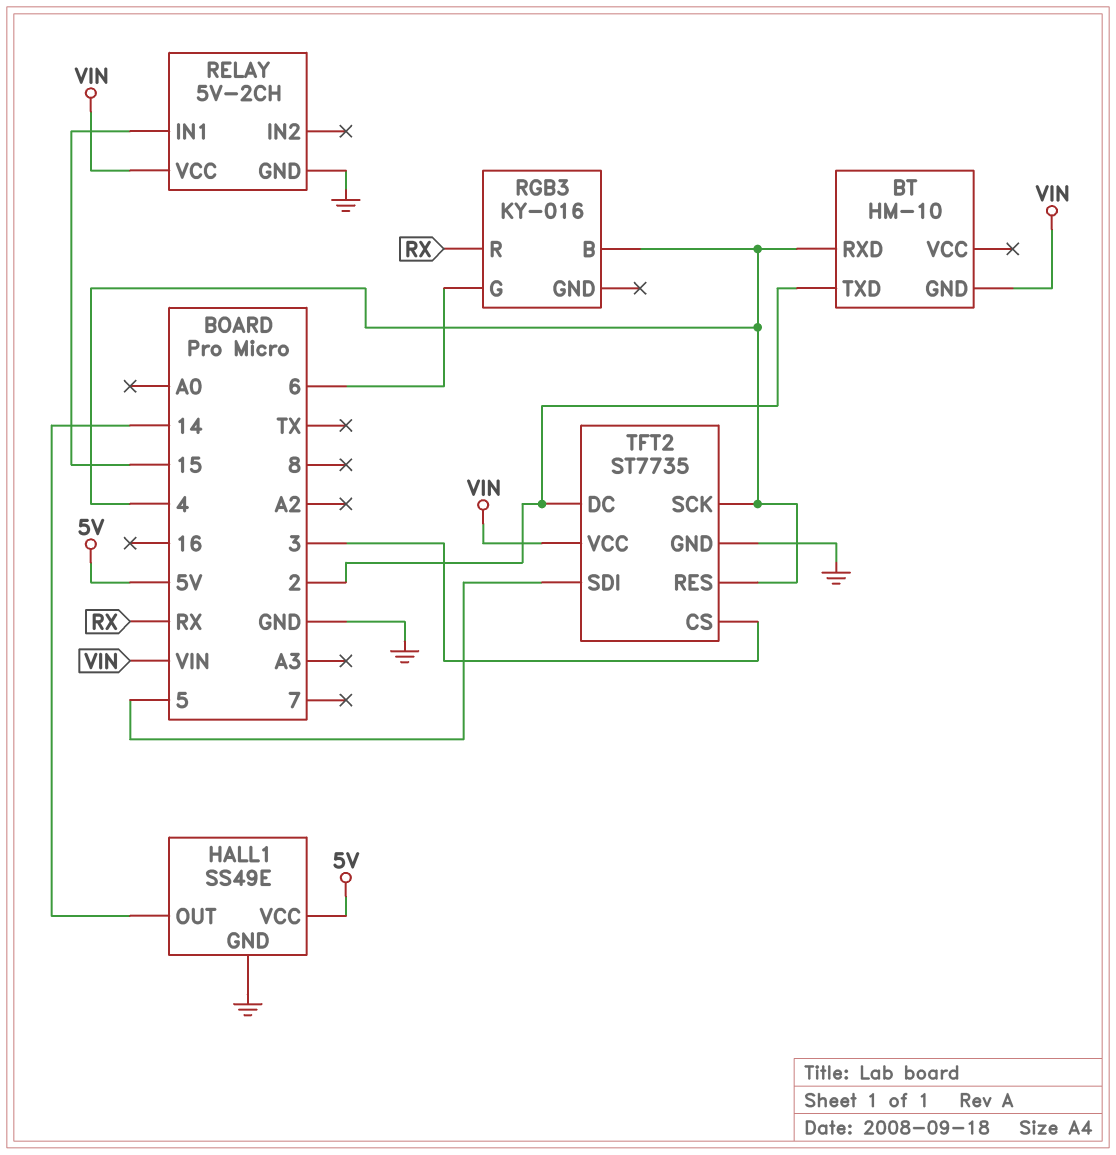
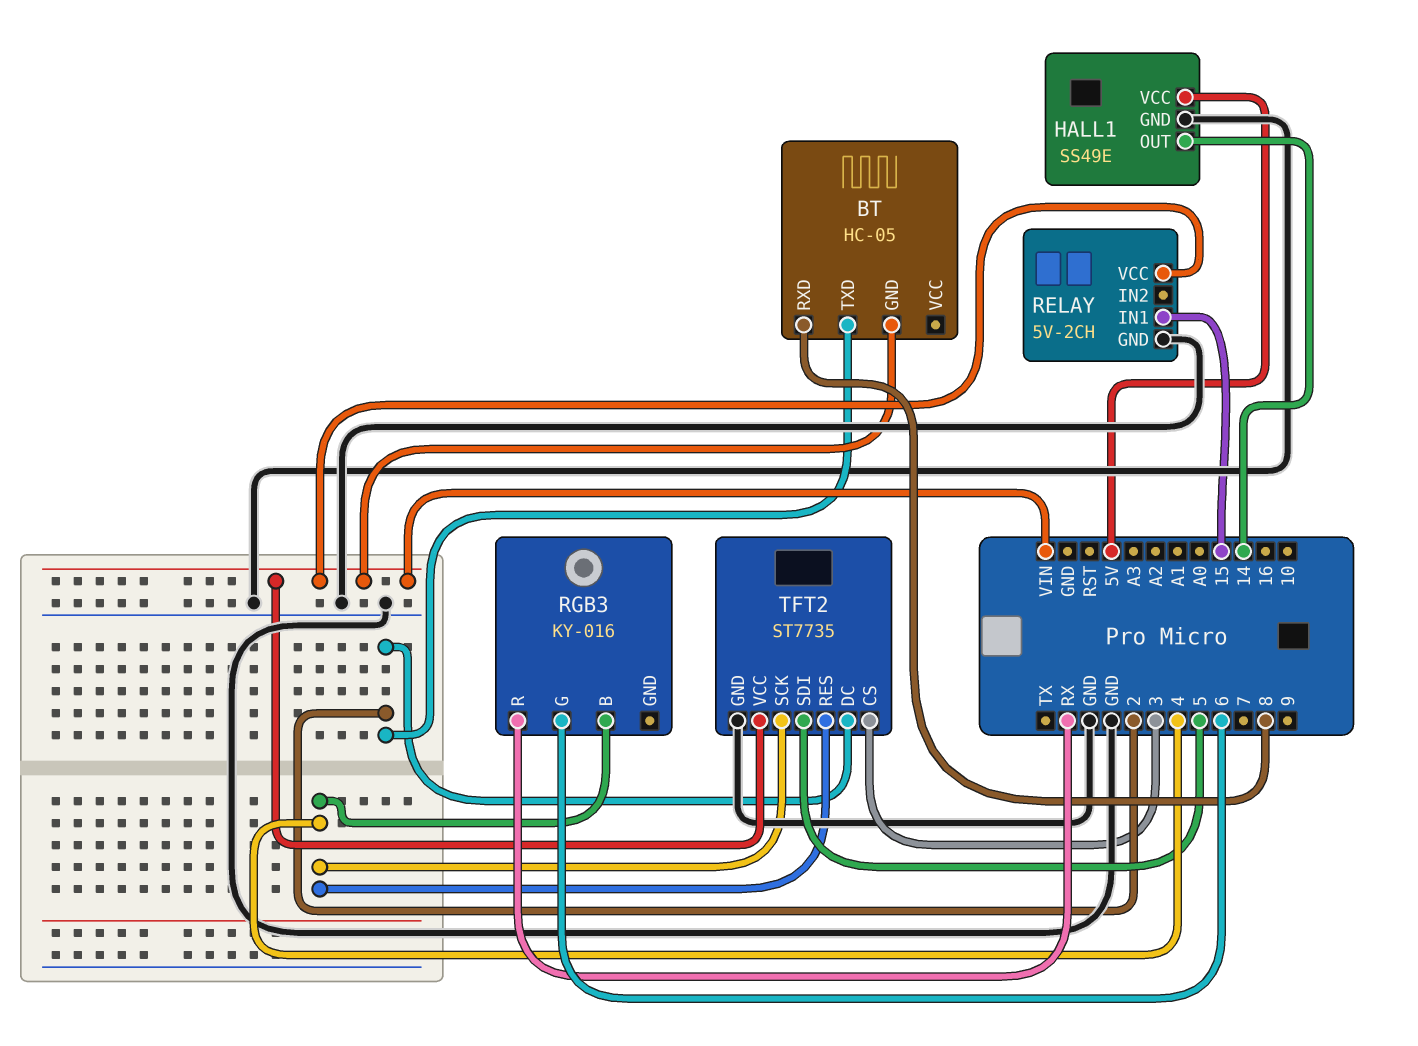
BT: HM-10 -> HC-05
BT pin RXD: 4 -> 8

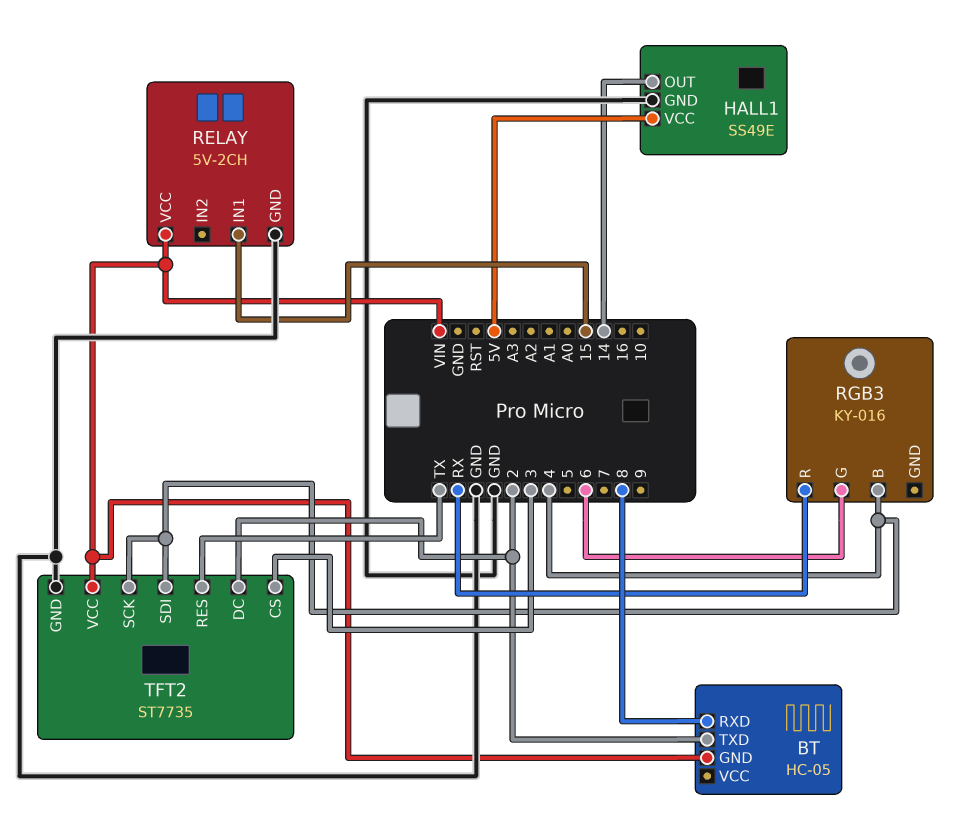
TFT2 pin RES: 4 -> TX
TFT2 pin SDI: 5 -> 4

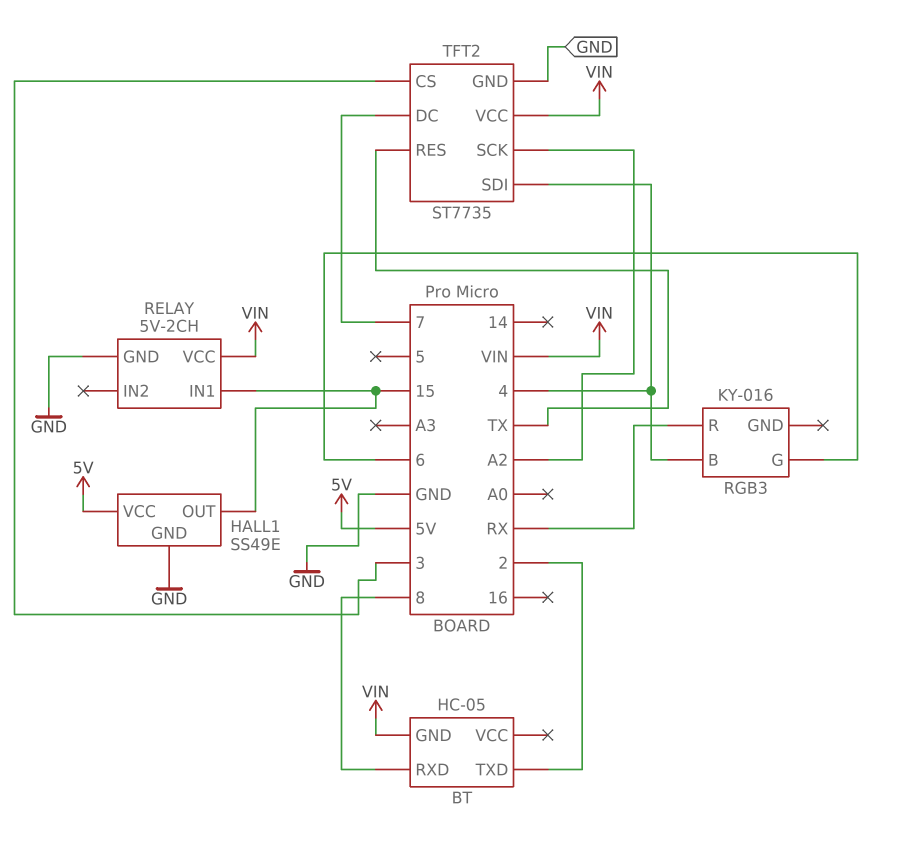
HALL1 pin OUT: 14 -> 15
TFT2 pin DC: 2 -> 7
TFT2 pin SCK: 4 -> A2

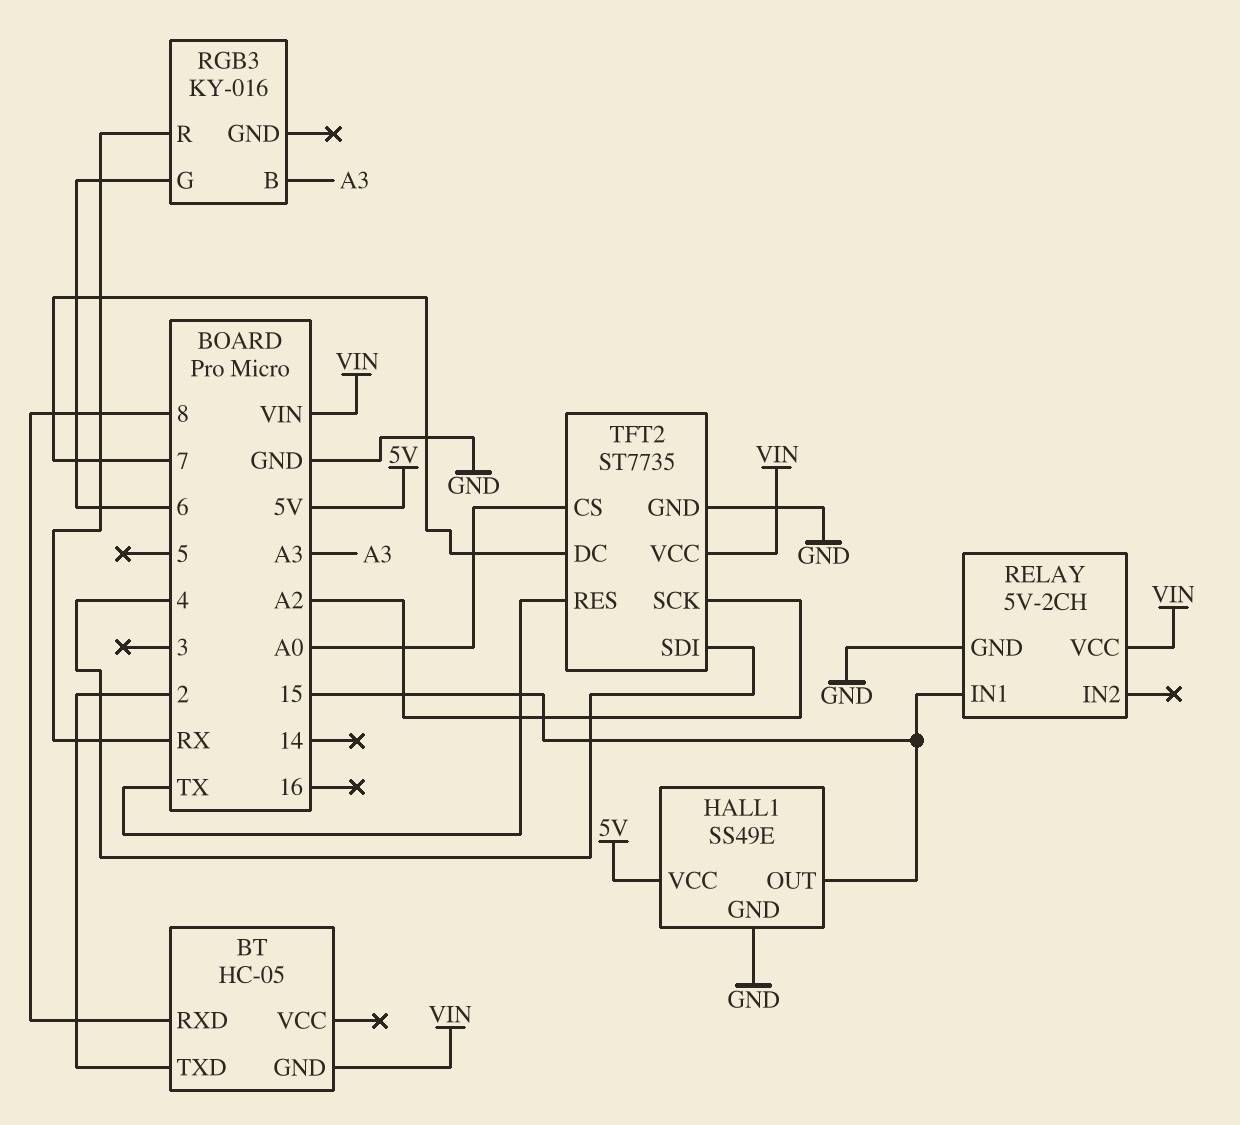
RGB3 pin B: 4 -> A3
TFT2 pin CS: 3 -> A0

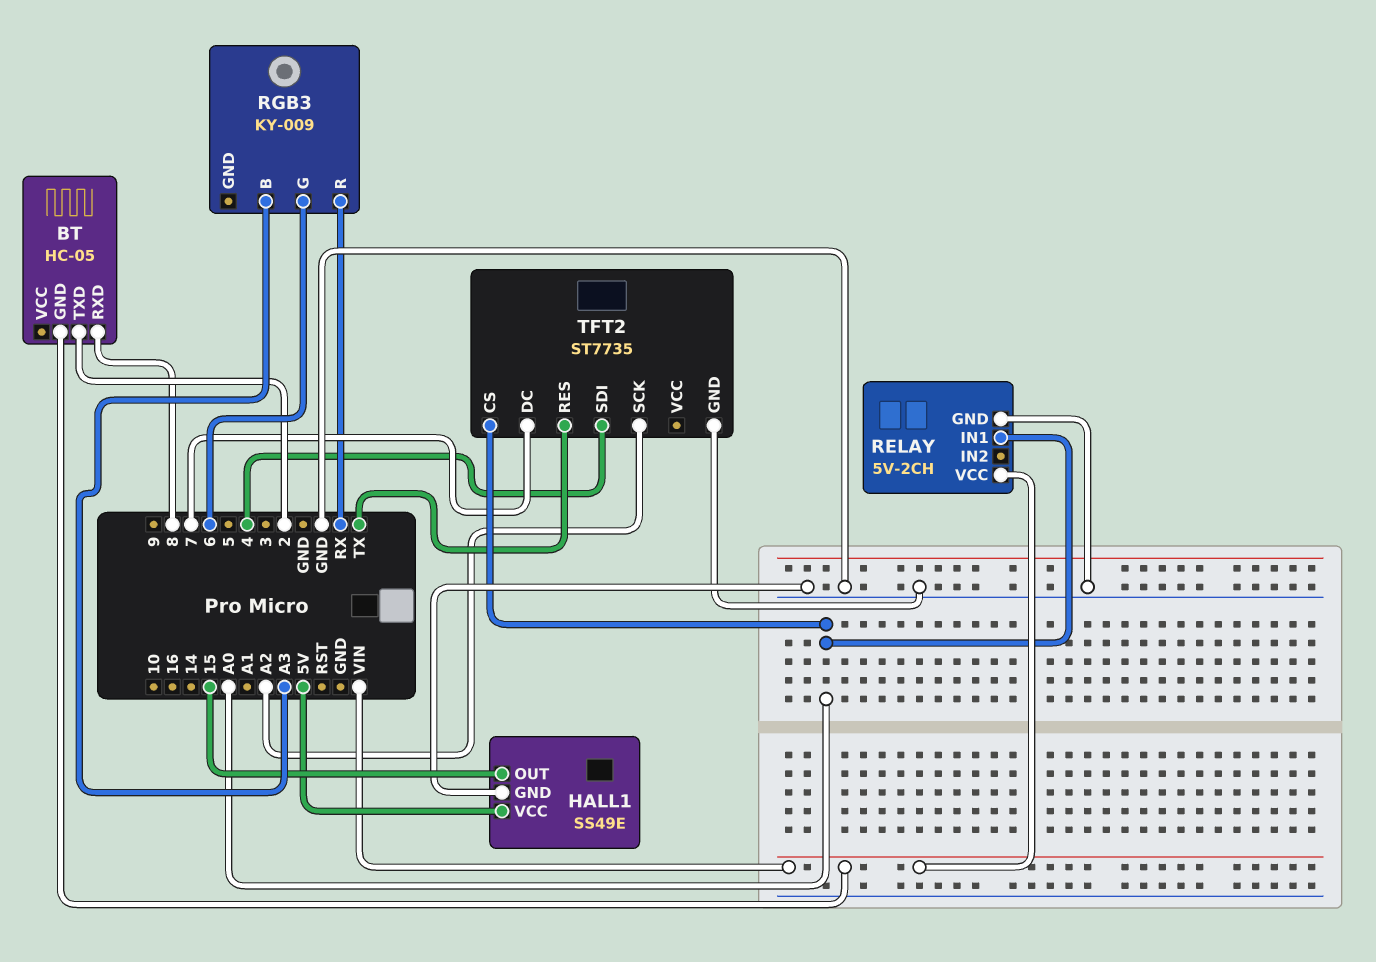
RELAY pin IN1: 15 -> A0
RGB3: KY-016 -> KY-009
TFT2 pin VCC: VIN -> none

